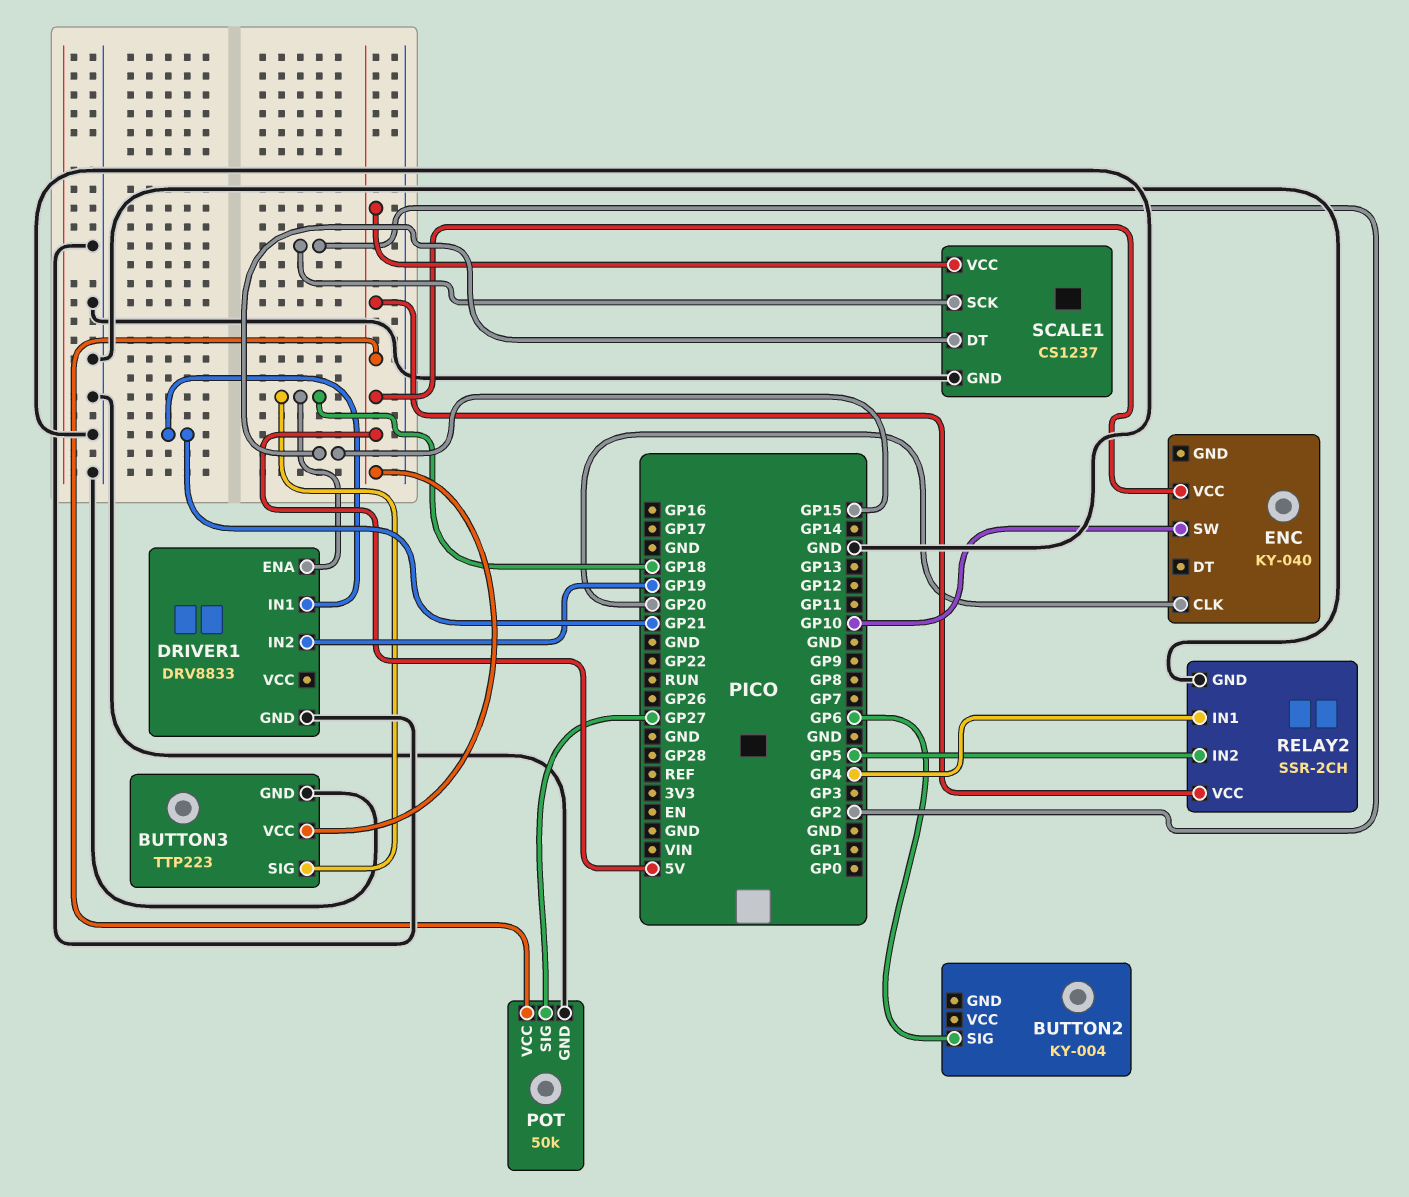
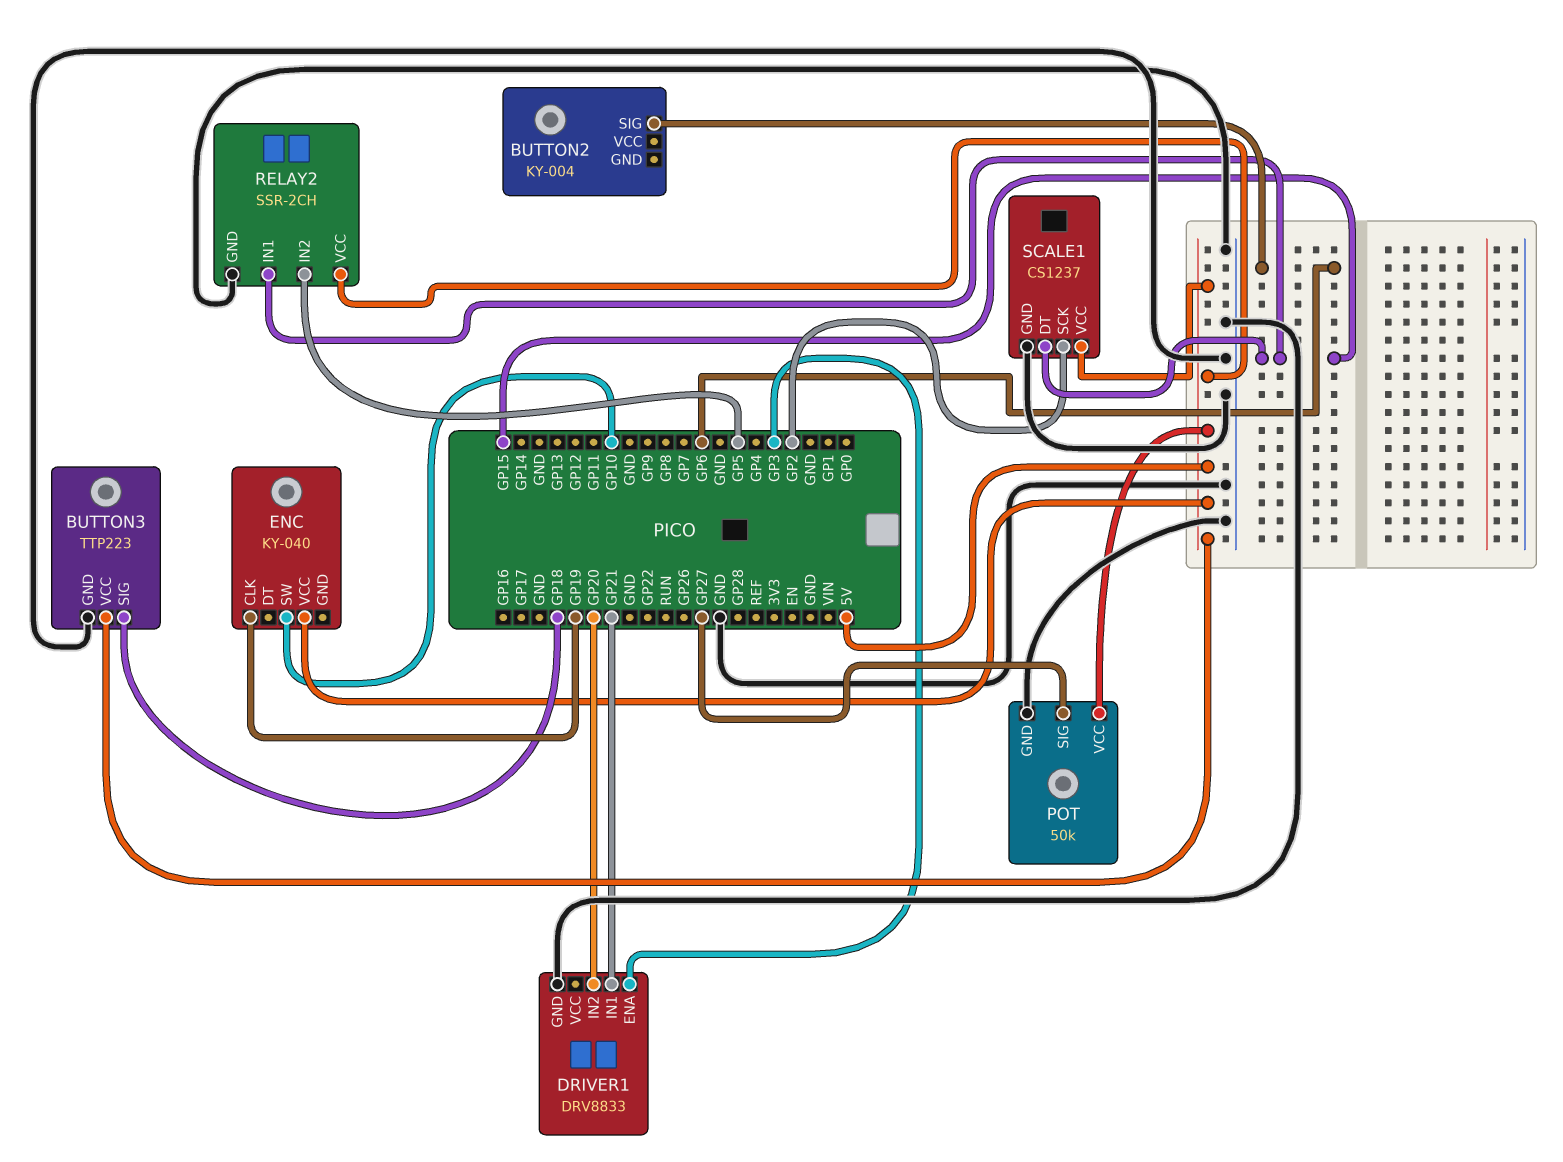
DRIVER1 pin ENA: GP18 -> GP3
DRIVER1 pin IN2: GP19 -> GP20
ENC pin CLK: GP20 -> GP19
RELAY2 pin IN1: GP4 -> GP15

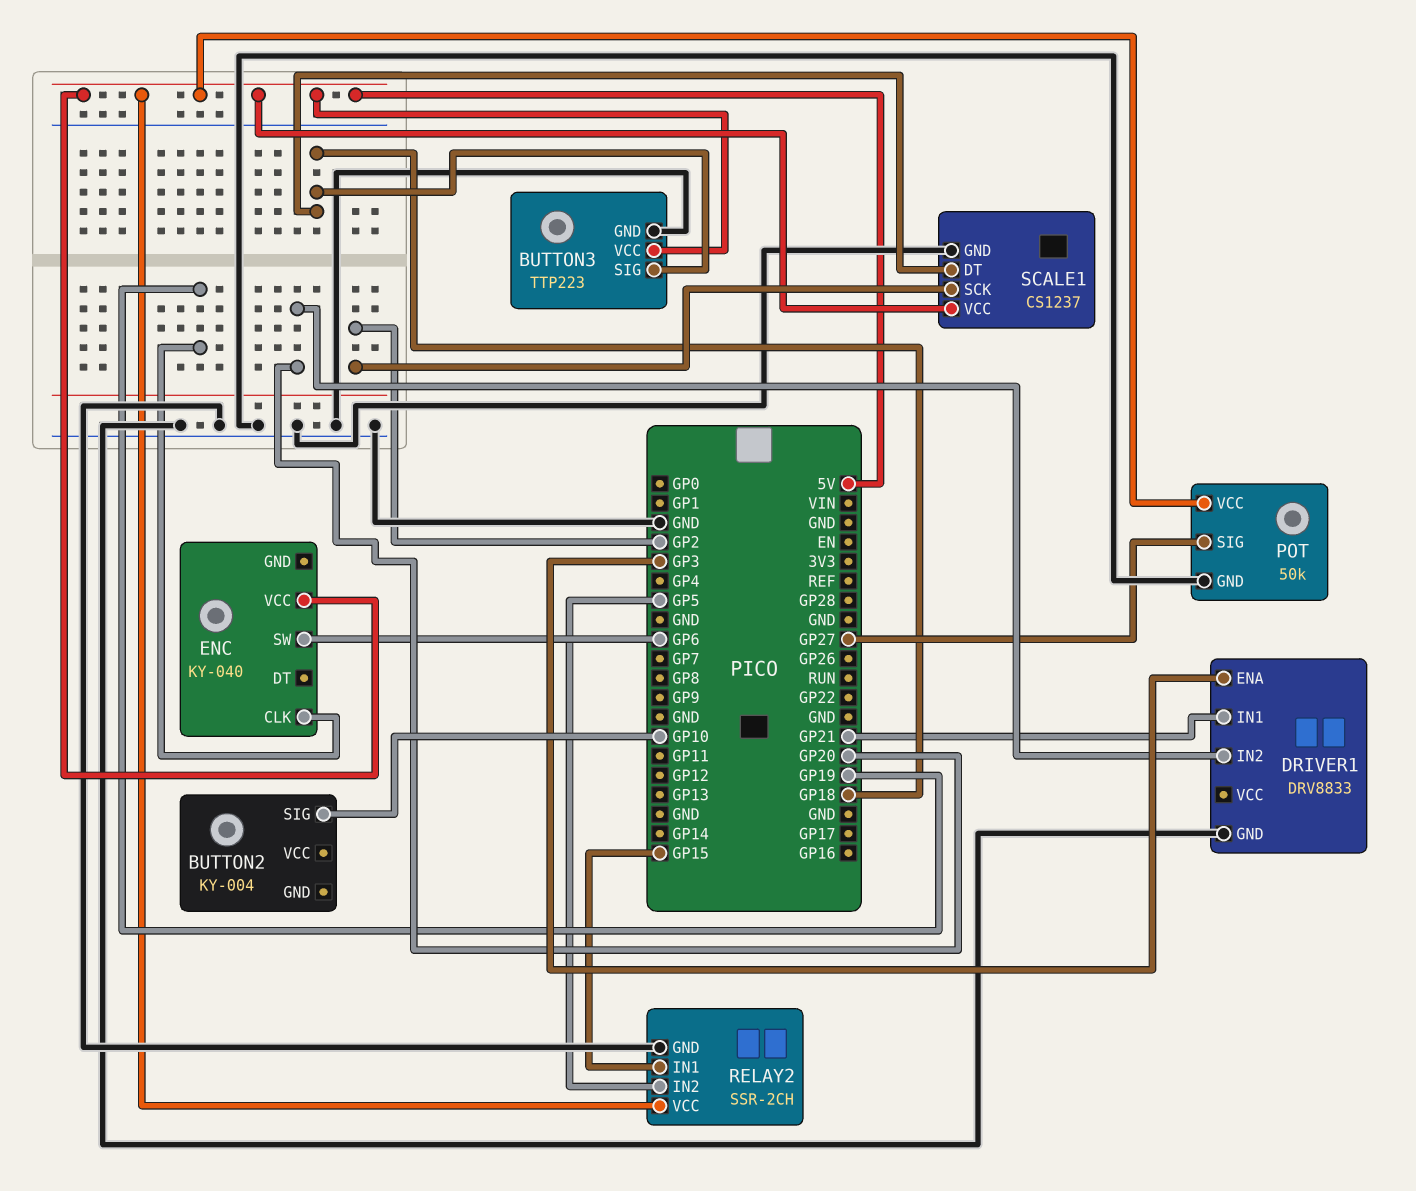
BUTTON2 pin SIG: GP6 -> GP10
ENC pin SW: GP10 -> GP6
SCALE1 pin DT: GP15 -> GP18

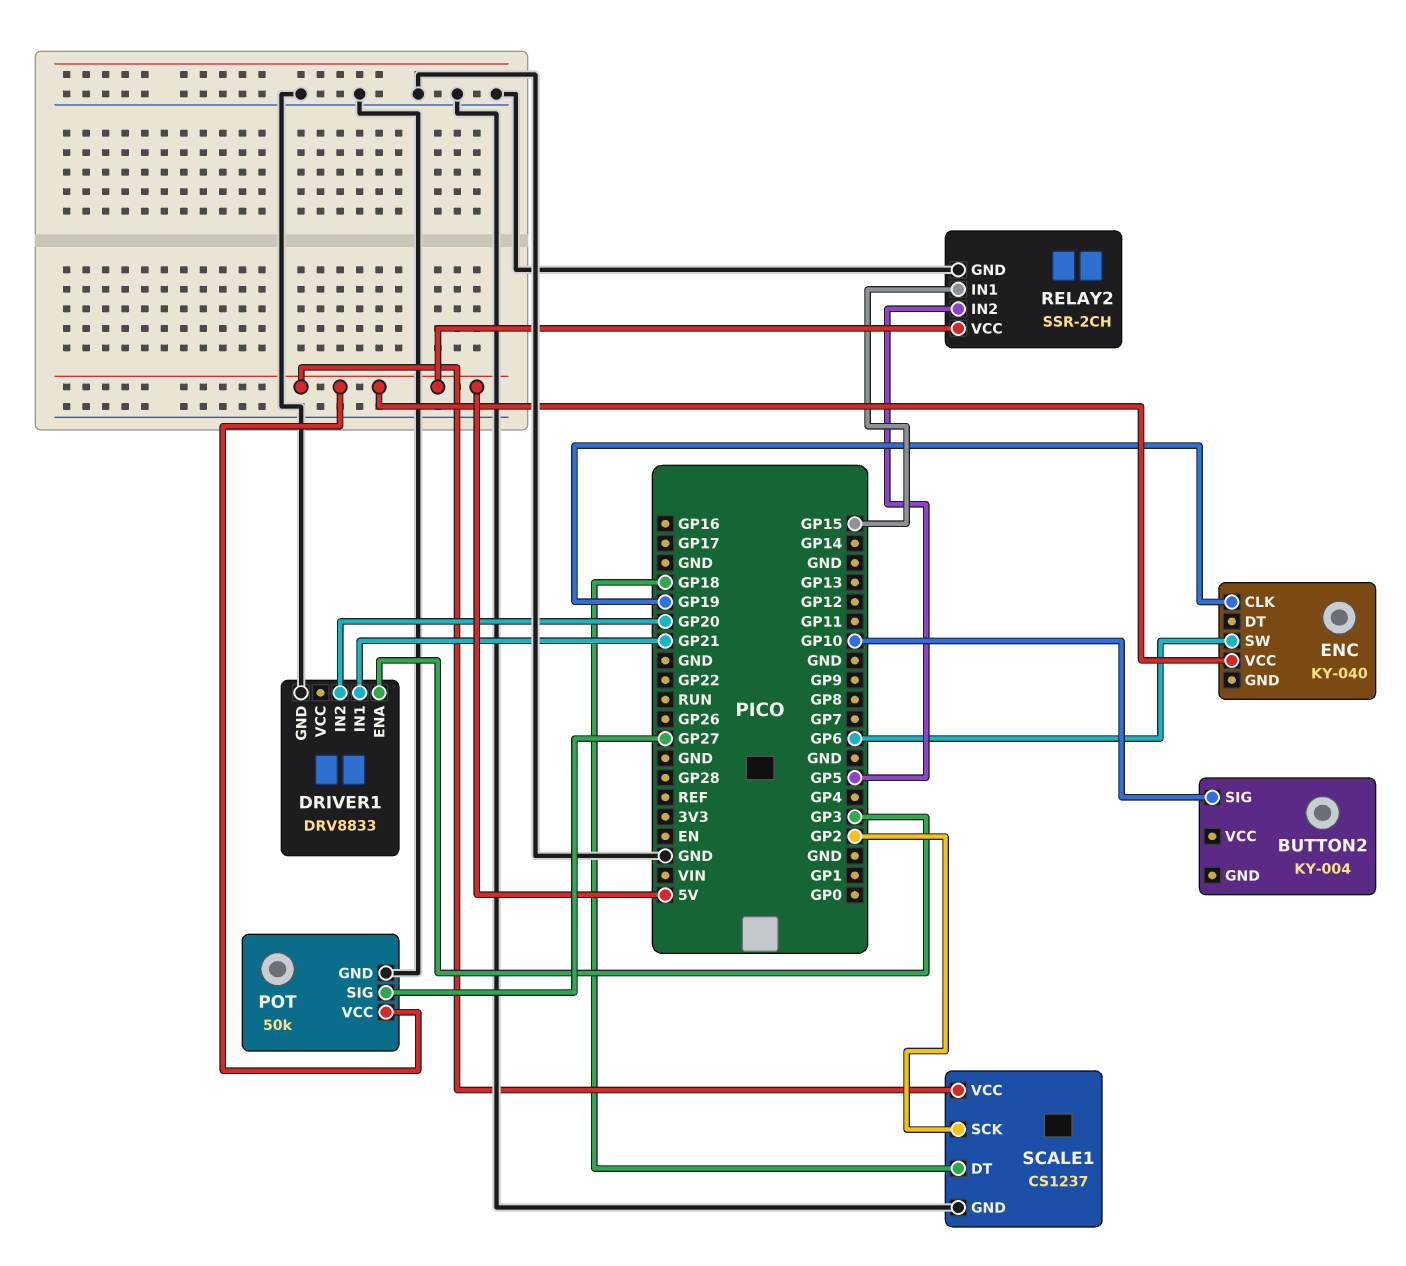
BUTTON3: TTP223 -> none
BUTTON3 pin GND: GND -> none
BUTTON3 pin SIG: GP18 -> none
BUTTON3 pin VCC: 5V -> none

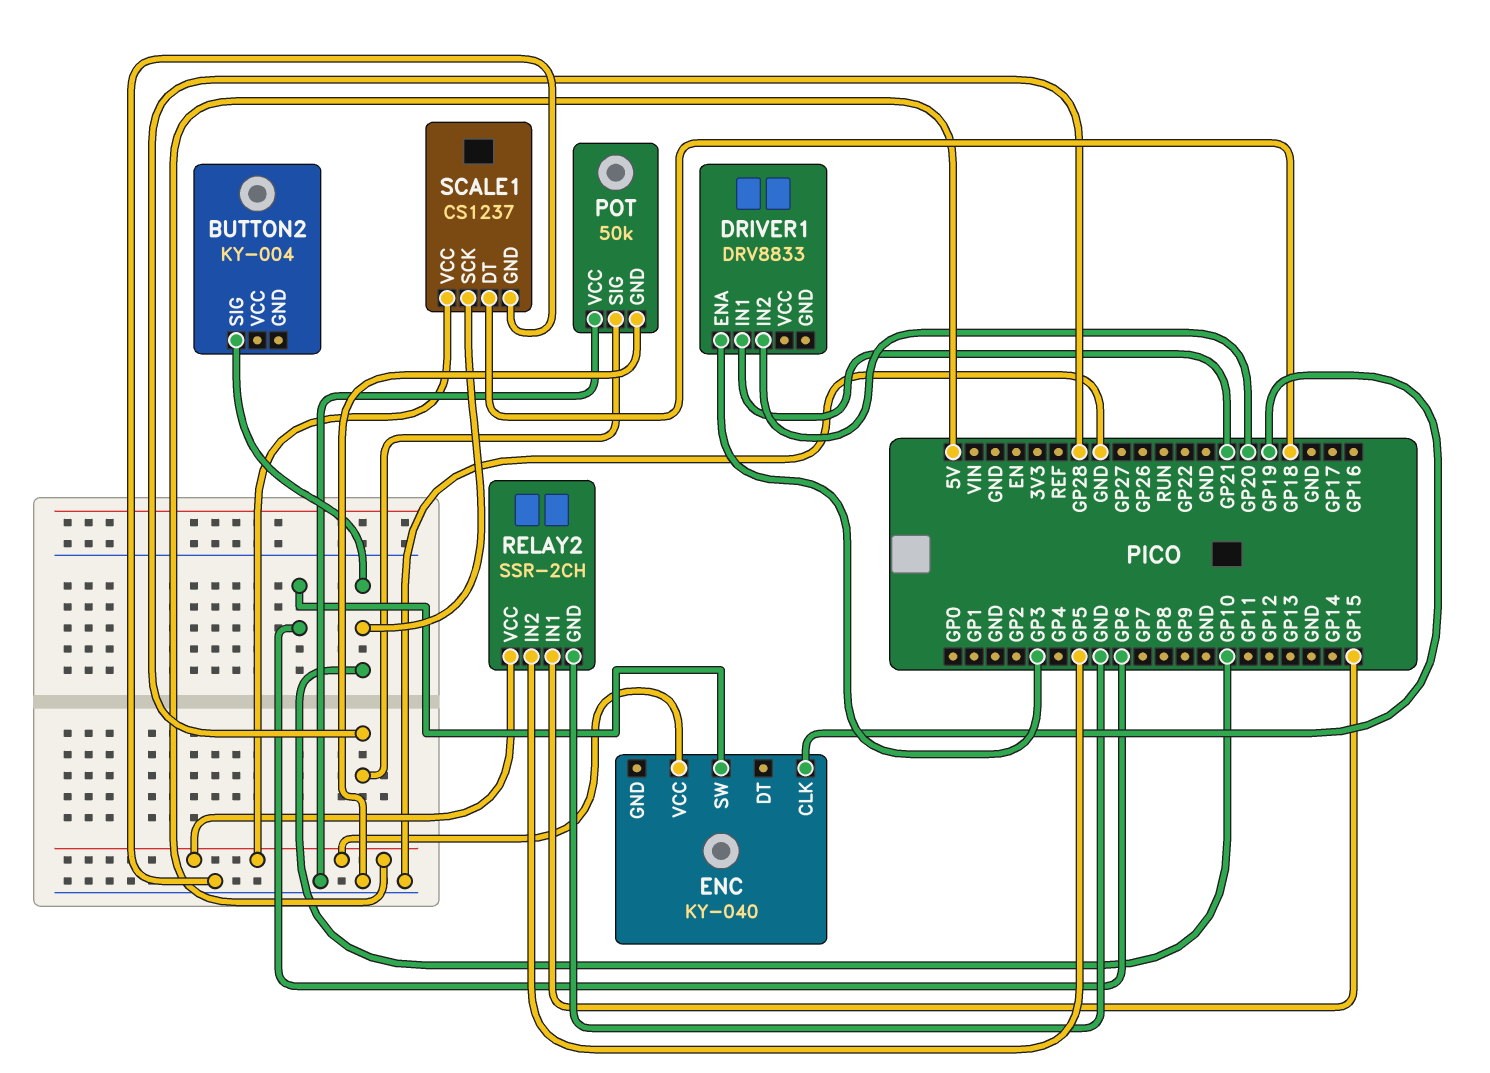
DRIVER1 pin GND: GND -> none
POT pin SIG: GP27 -> GP28
POT pin VCC: 5V -> GND
SCALE1 pin SCK: GP2 -> GP10

